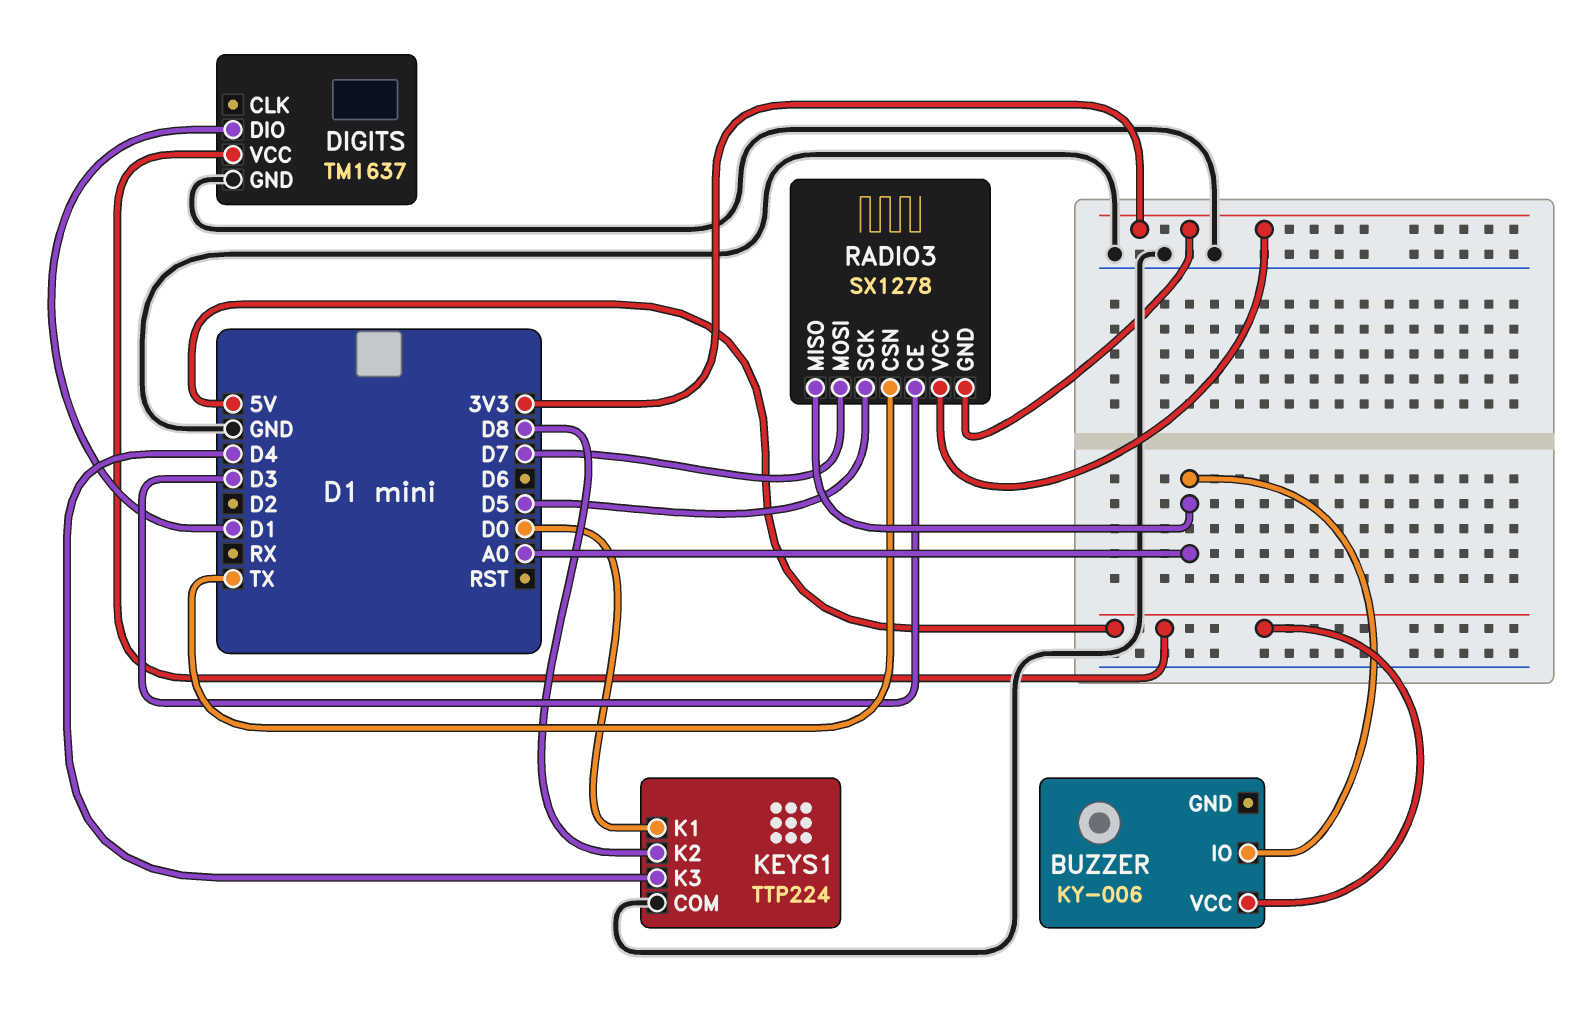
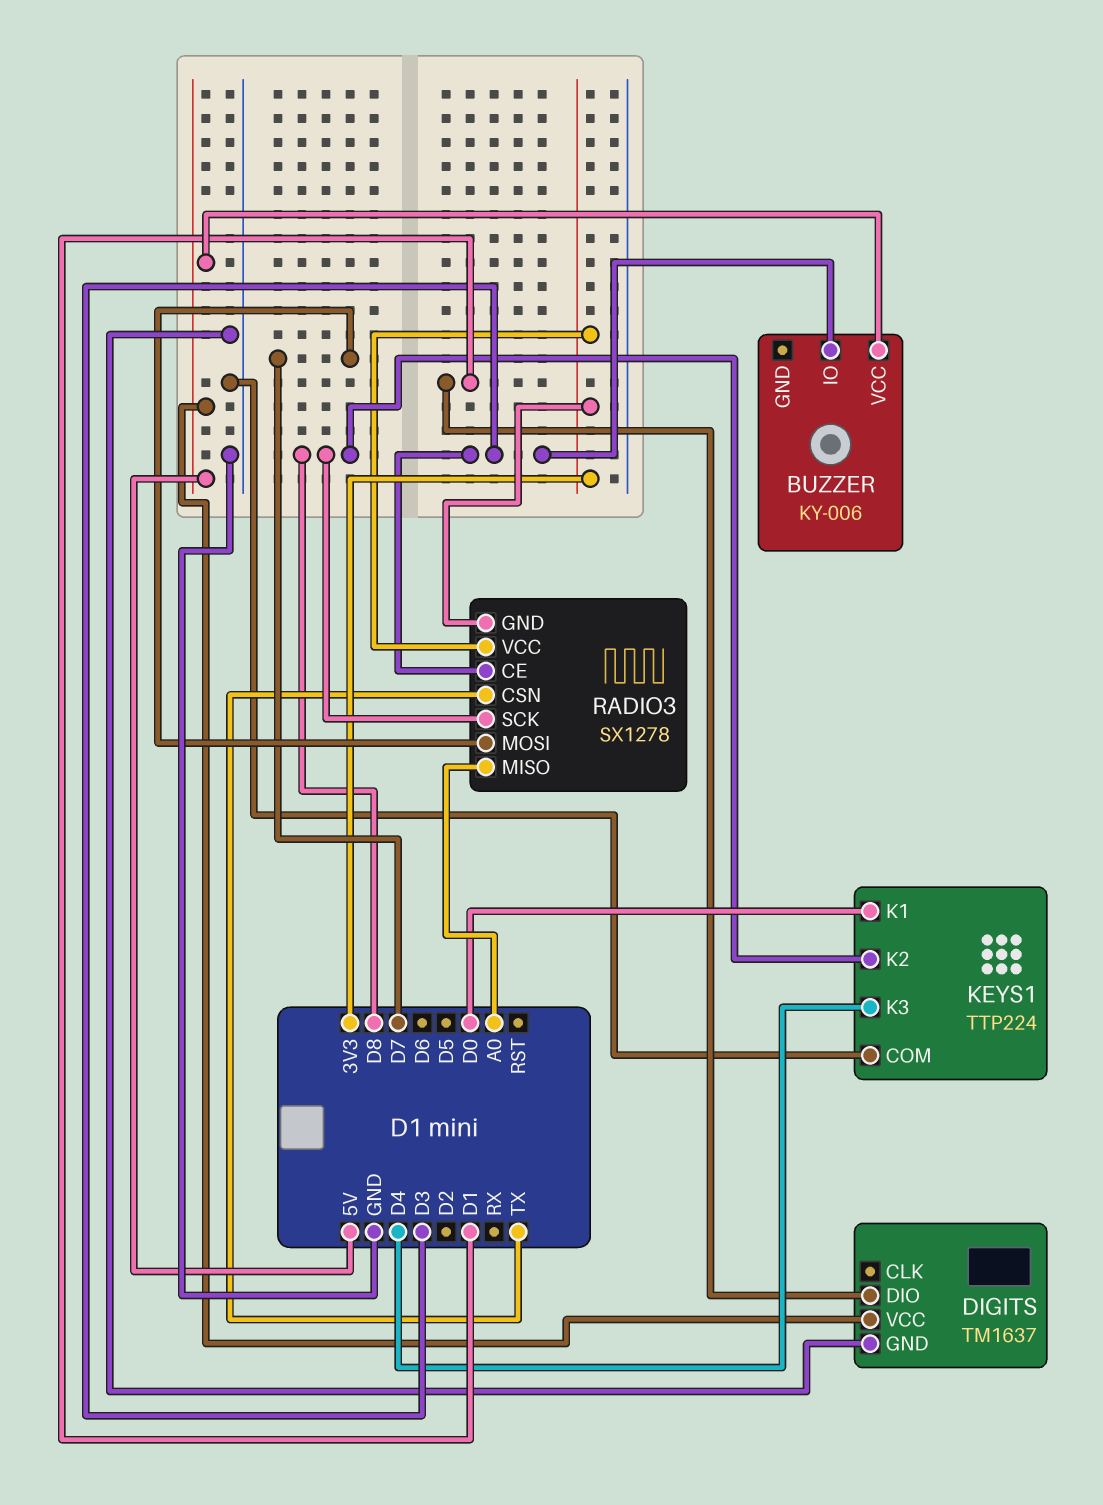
BUZZER pin IO: A0 -> D3
RADIO3 pin SCK: D5 -> D8

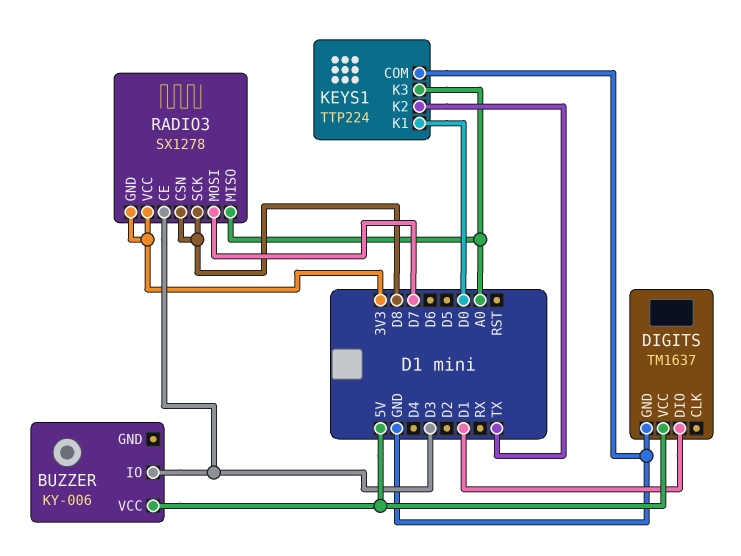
KEYS1 pin K2: D8 -> TX
KEYS1 pin K3: D4 -> A0
RADIO3 pin CSN: TX -> D8

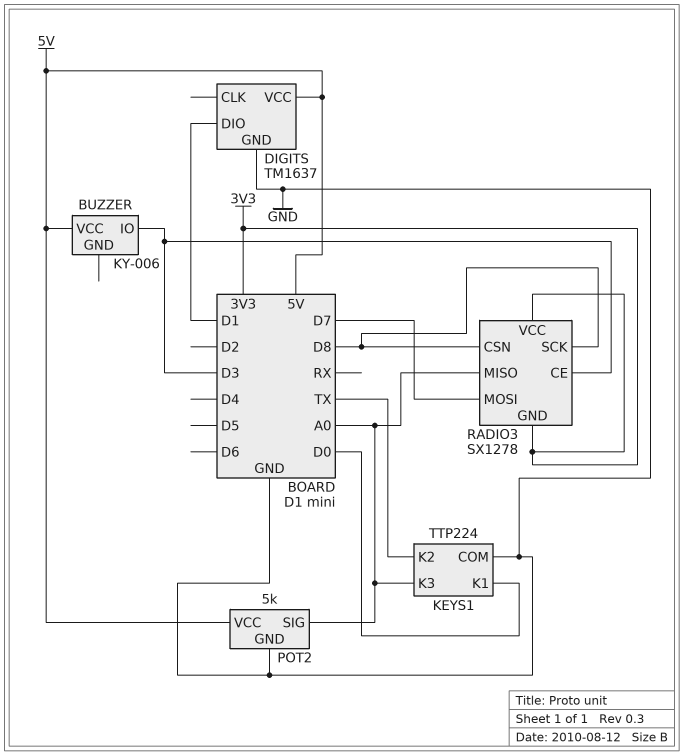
POT2: none -> 5k
POT2 pin GND: none -> GND
POT2 pin SIG: none -> A0
POT2 pin VCC: none -> 5V

